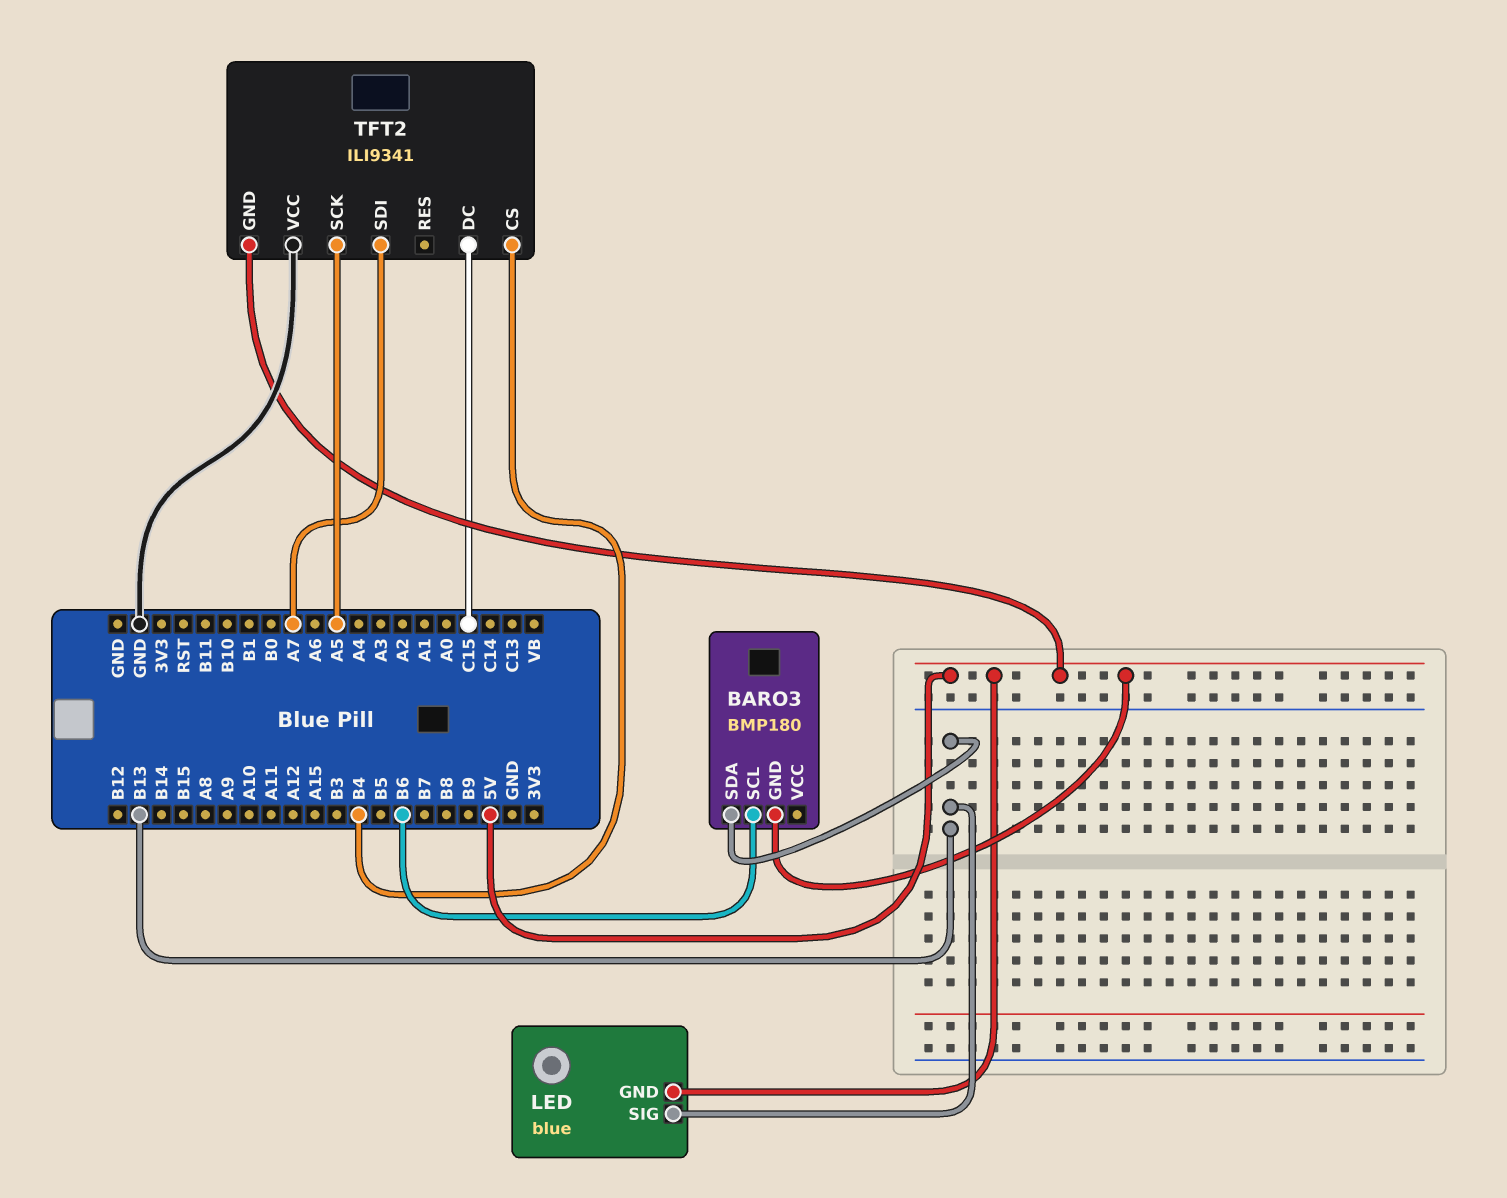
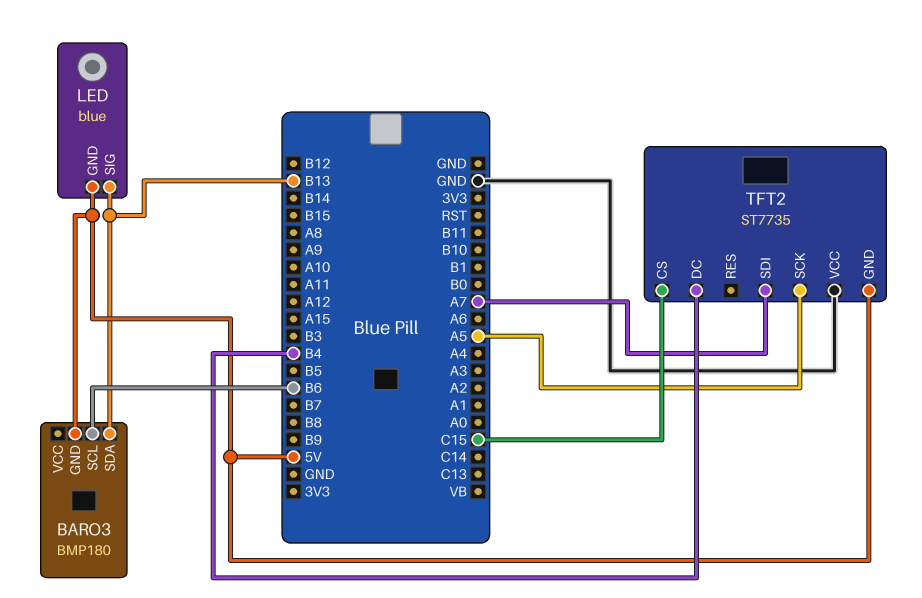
TFT2: ILI9341 -> ST7735
TFT2 pin CS: B4 -> C15
TFT2 pin DC: C15 -> B4

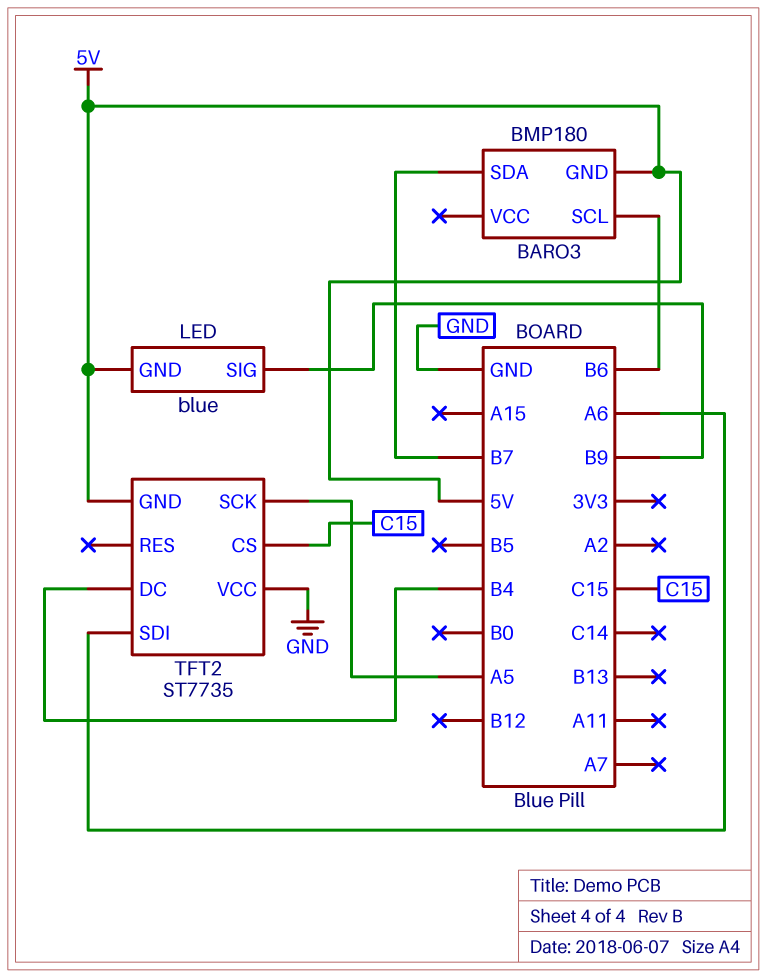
BARO3 pin SDA: B13 -> B7
LED pin SIG: B13 -> B9
TFT2 pin SDI: A7 -> A6

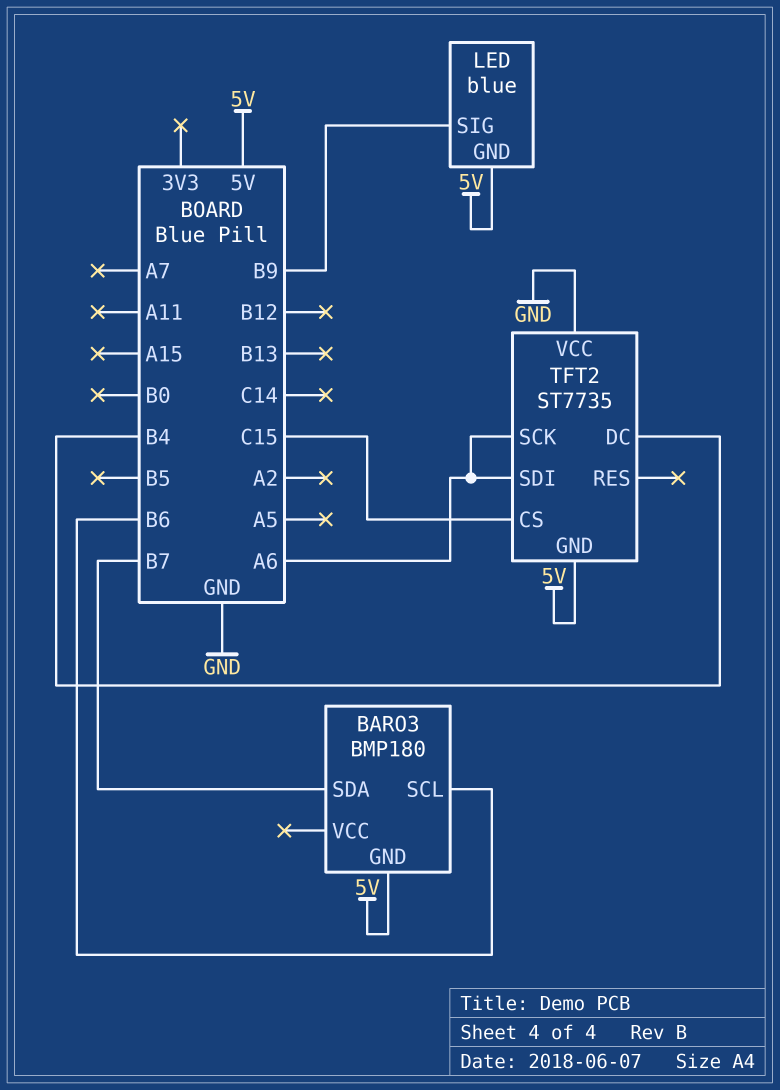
TFT2 pin SCK: A5 -> A6

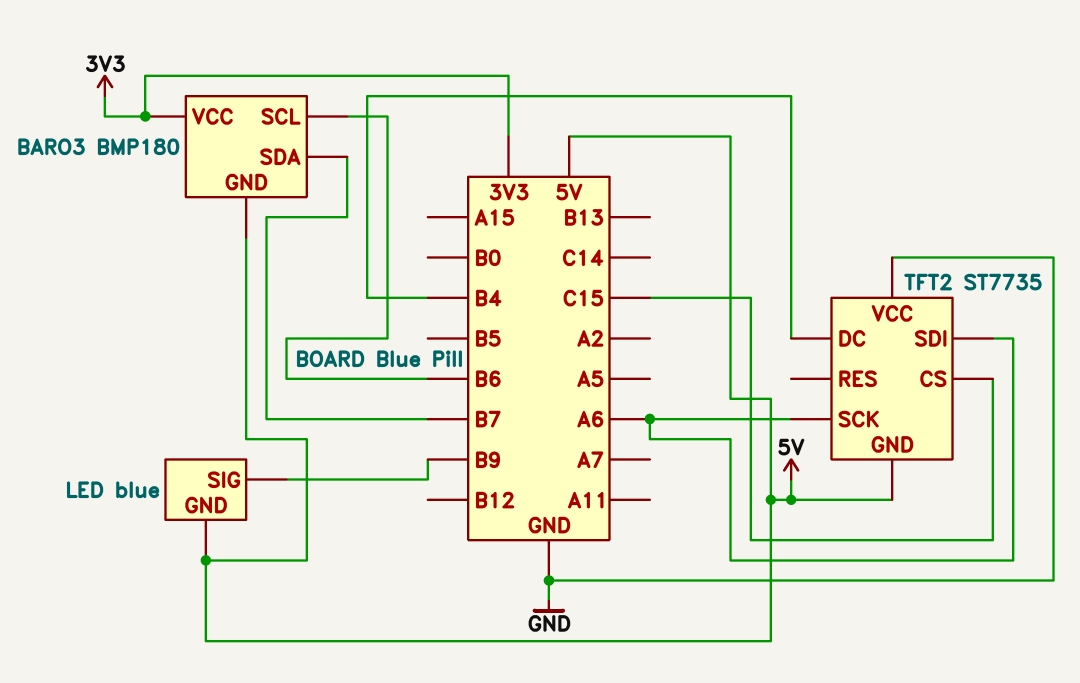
BARO3 pin VCC: none -> 3V3

